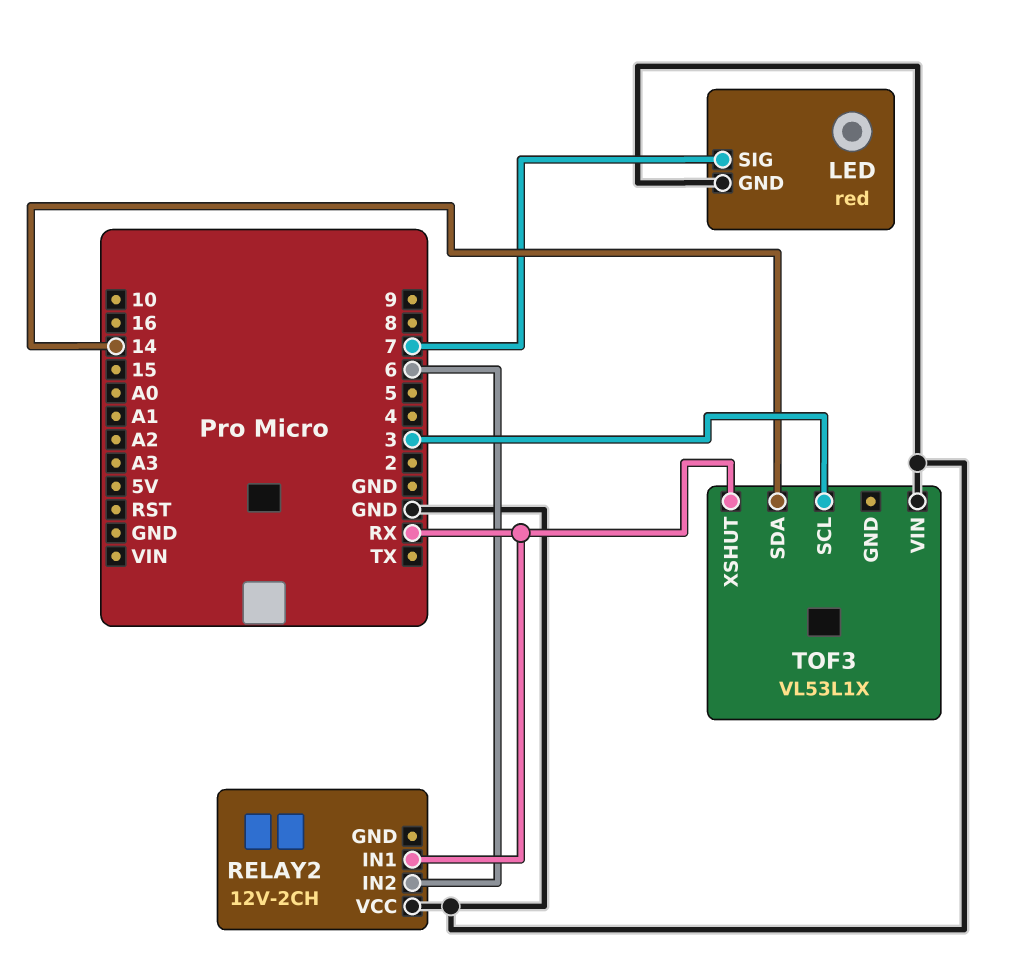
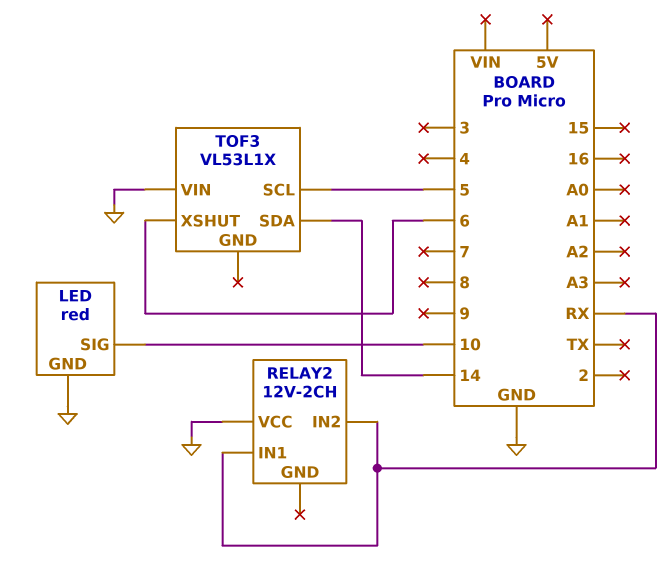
LED pin SIG: 7 -> 10
RELAY2 pin IN2: 6 -> RX
TOF3 pin SCL: 3 -> 5
TOF3 pin XSHUT: RX -> 6

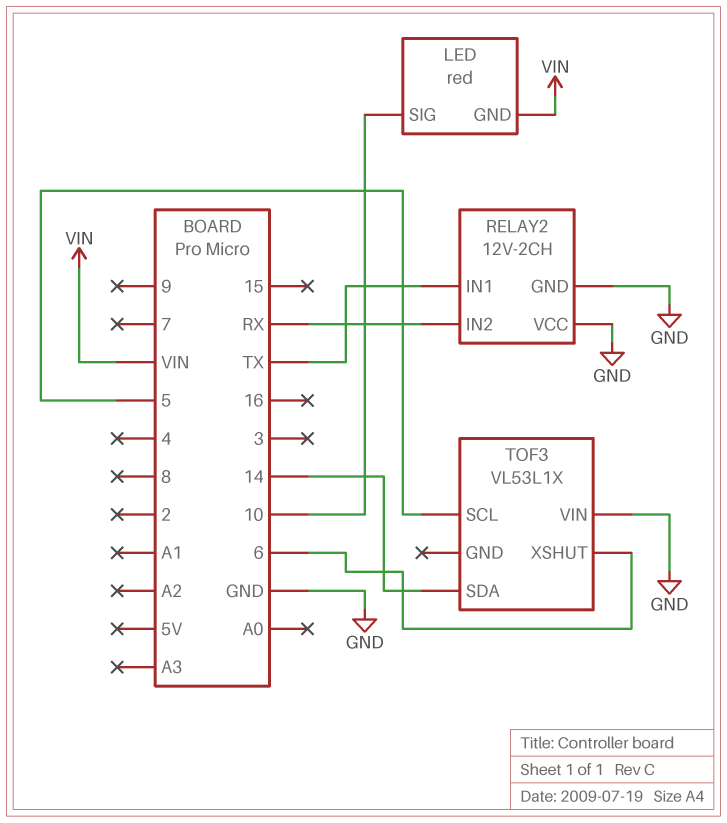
LED pin GND: GND -> VIN
RELAY2 pin GND: none -> GND
RELAY2 pin IN1: RX -> TX

